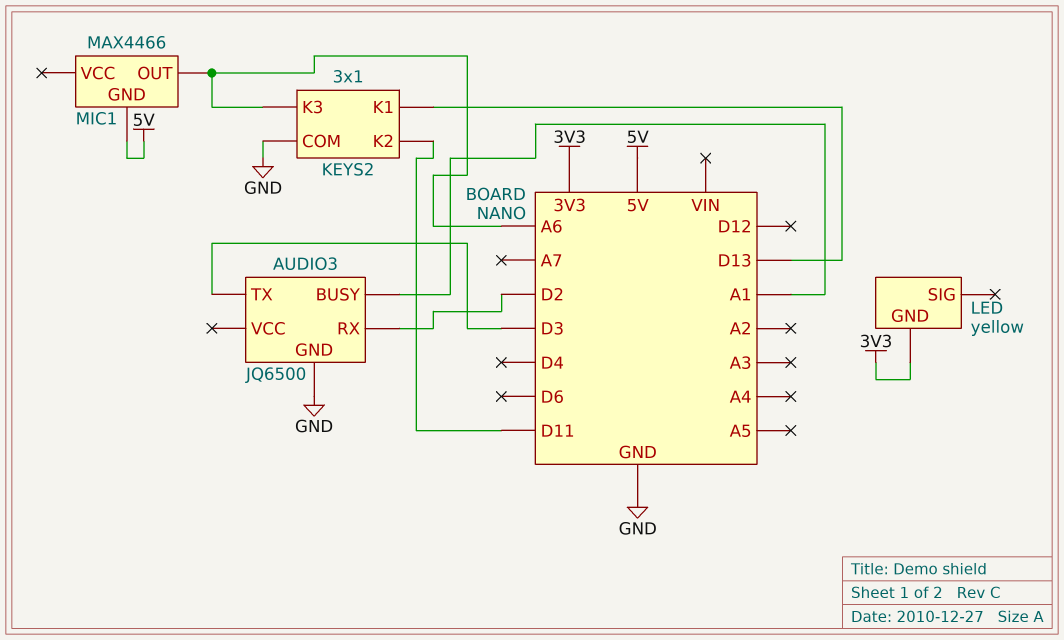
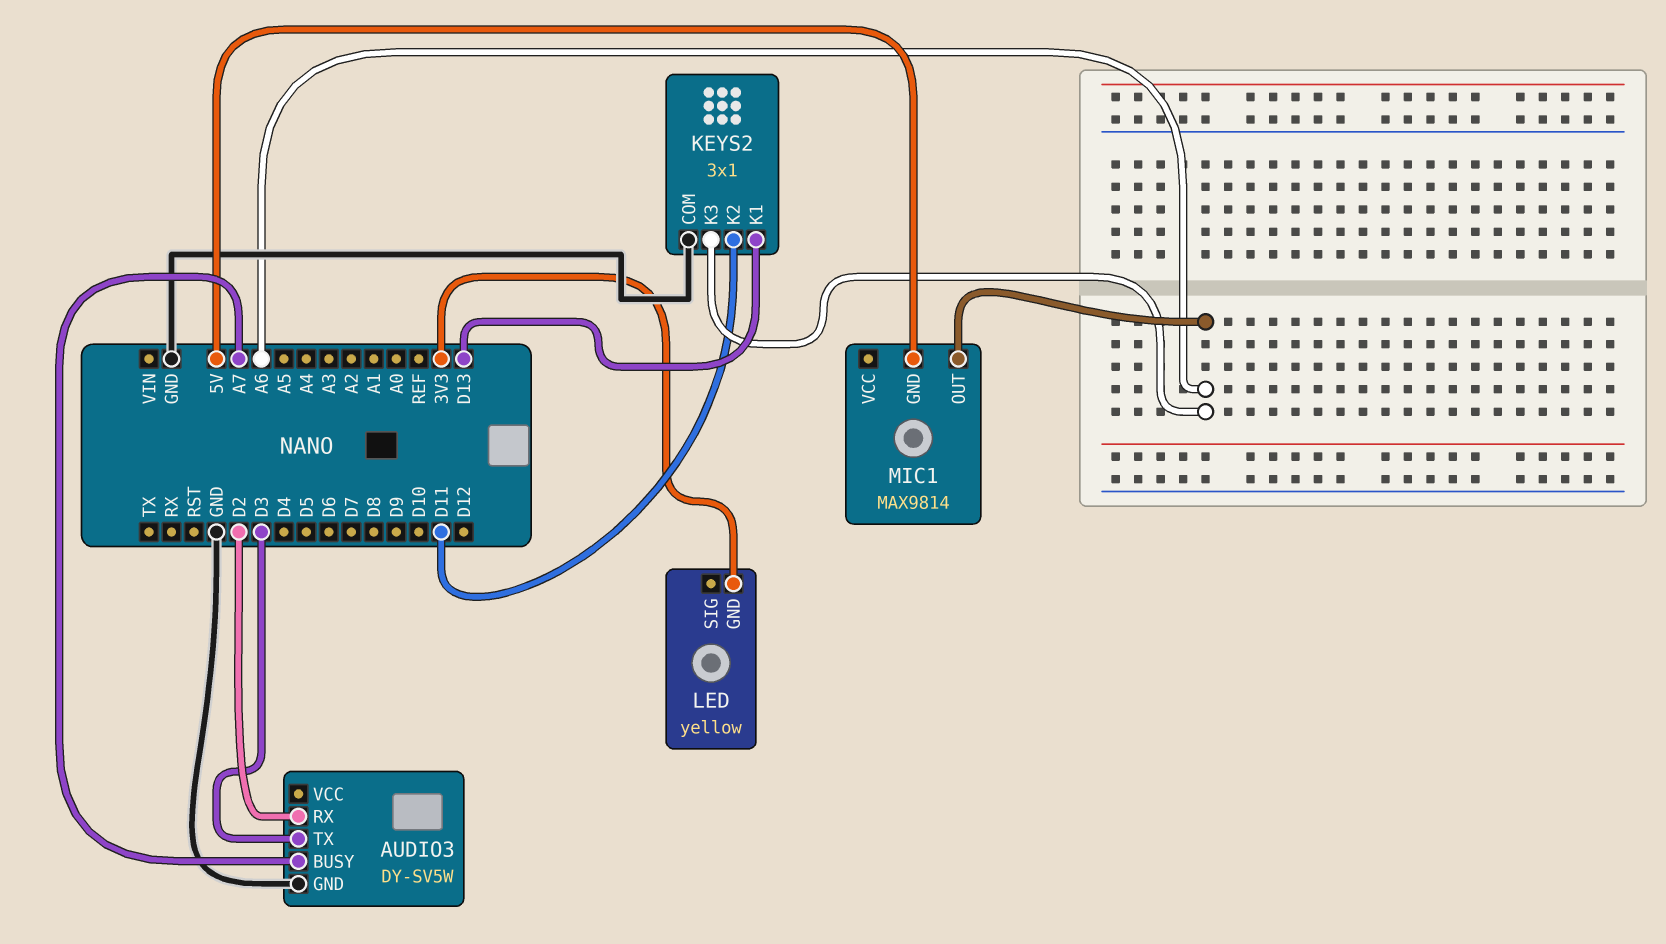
AUDIO3: JQ6500 -> DY-SV5W
AUDIO3 pin BUSY: A1 -> A7
MIC1: MAX4466 -> MAX9814

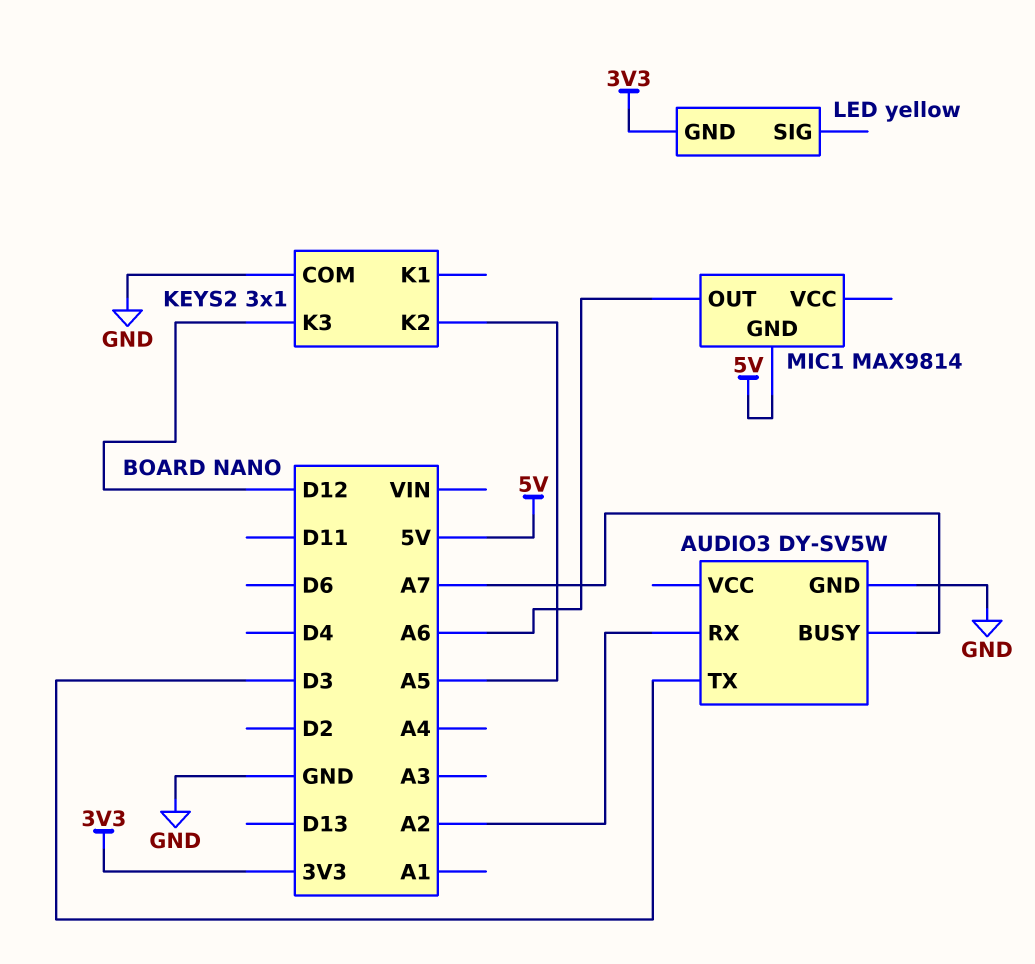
AUDIO3 pin RX: D2 -> A2
KEYS2 pin K1: D13 -> none
KEYS2 pin K2: D11 -> A5
KEYS2 pin K3: A6 -> D12

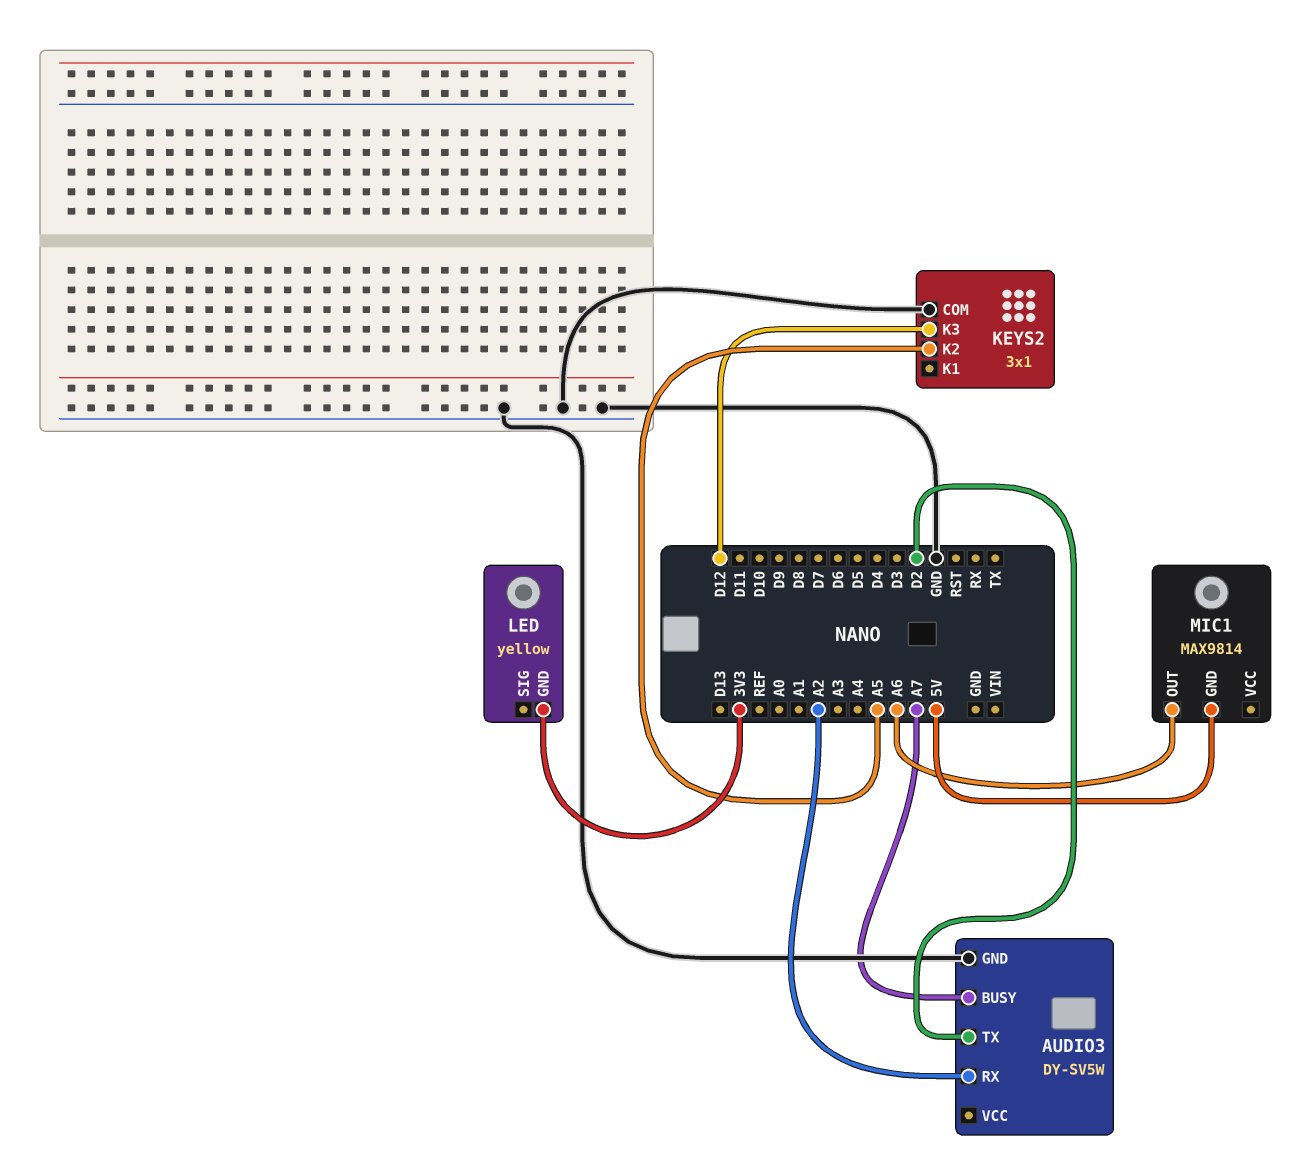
AUDIO3 pin TX: D3 -> D2

